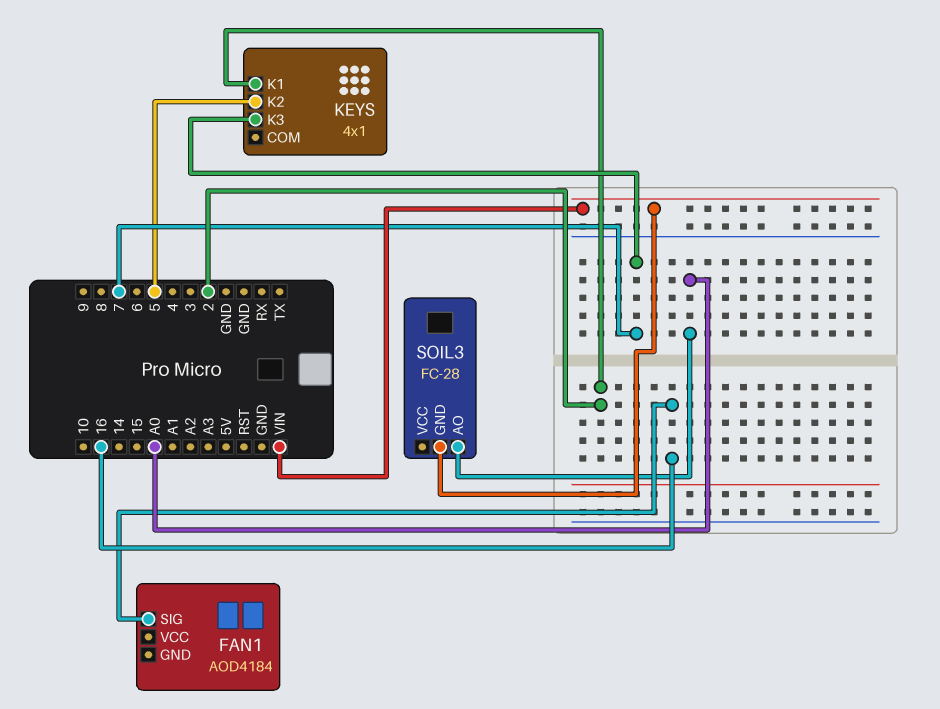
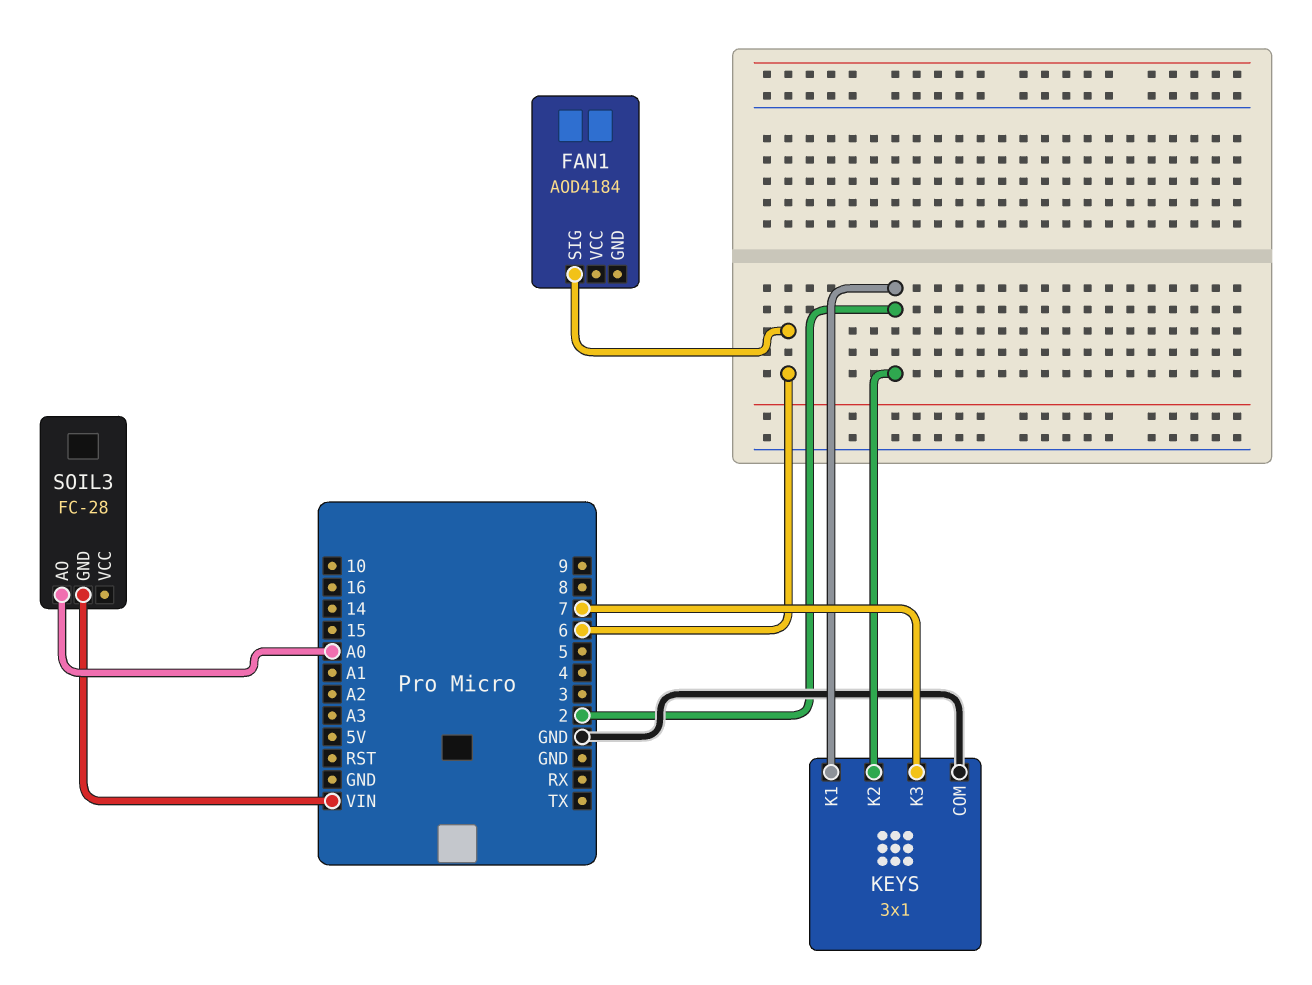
FAN1 pin SIG: 16 -> 6
KEYS: 4x1 -> 3x1
KEYS pin COM: none -> GND
KEYS pin K2: 5 -> 2

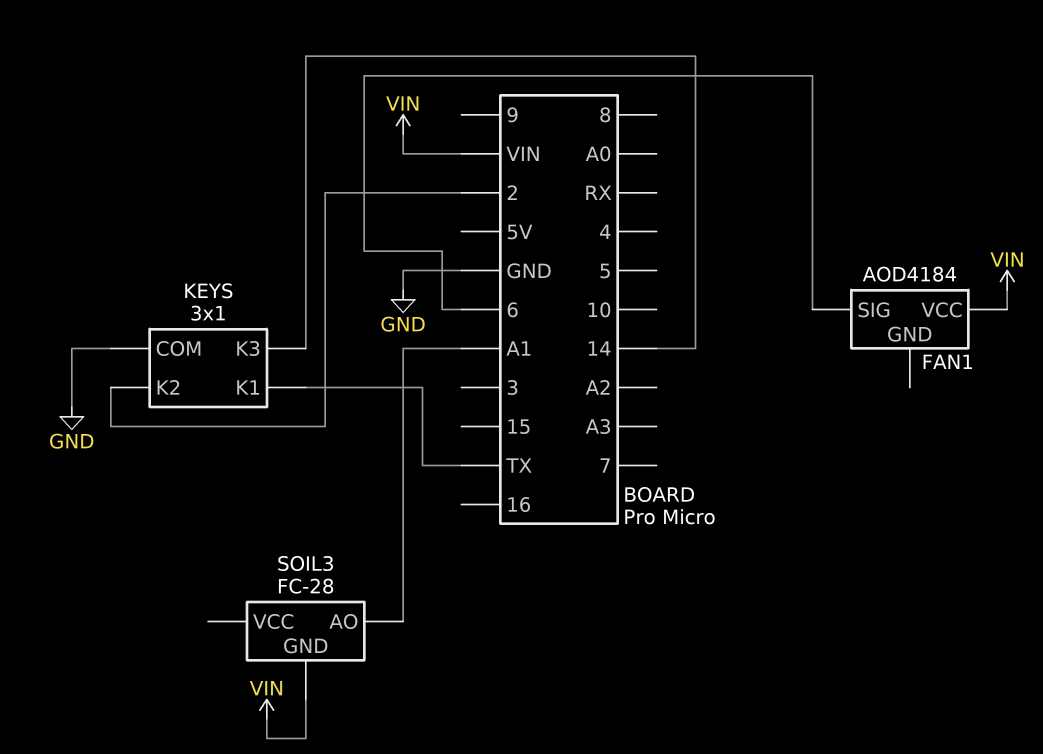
FAN1 pin VCC: none -> VIN
KEYS pin K1: 2 -> TX
KEYS pin K3: 7 -> 14
SOIL3 pin AO: A0 -> A1

